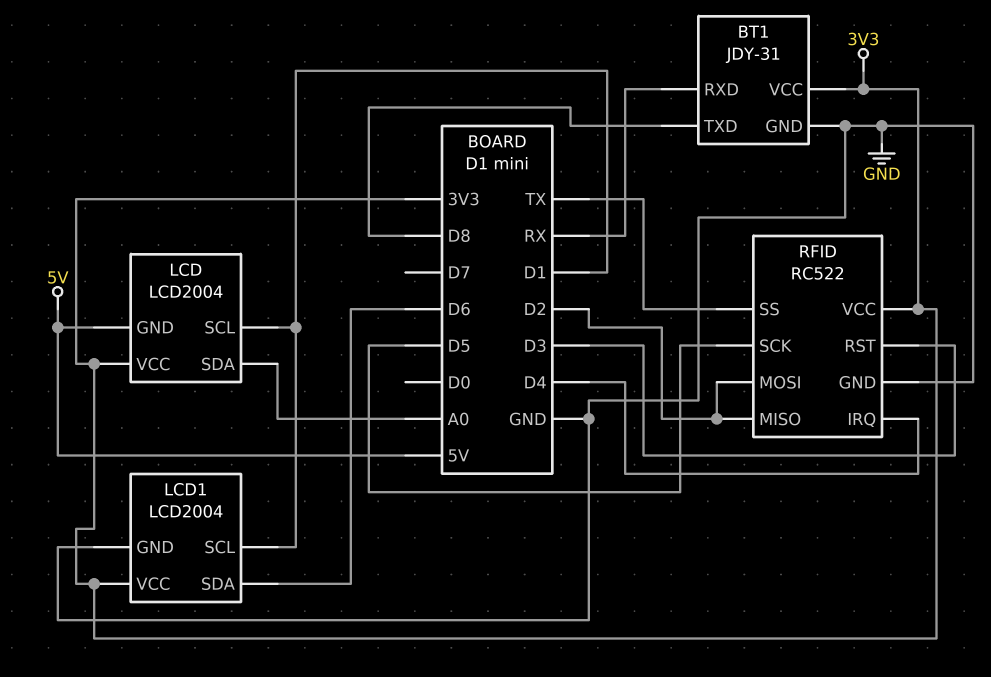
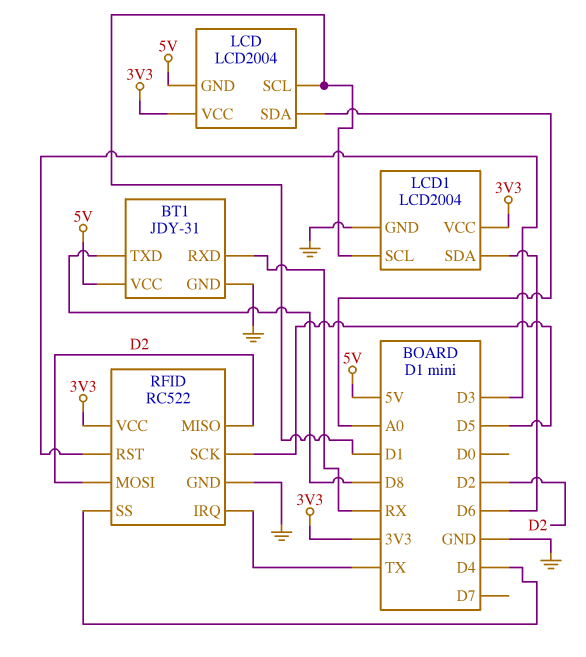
BT1 pin VCC: 3V3 -> 5V
RFID pin IRQ: D4 -> TX
RFID pin SS: TX -> D4

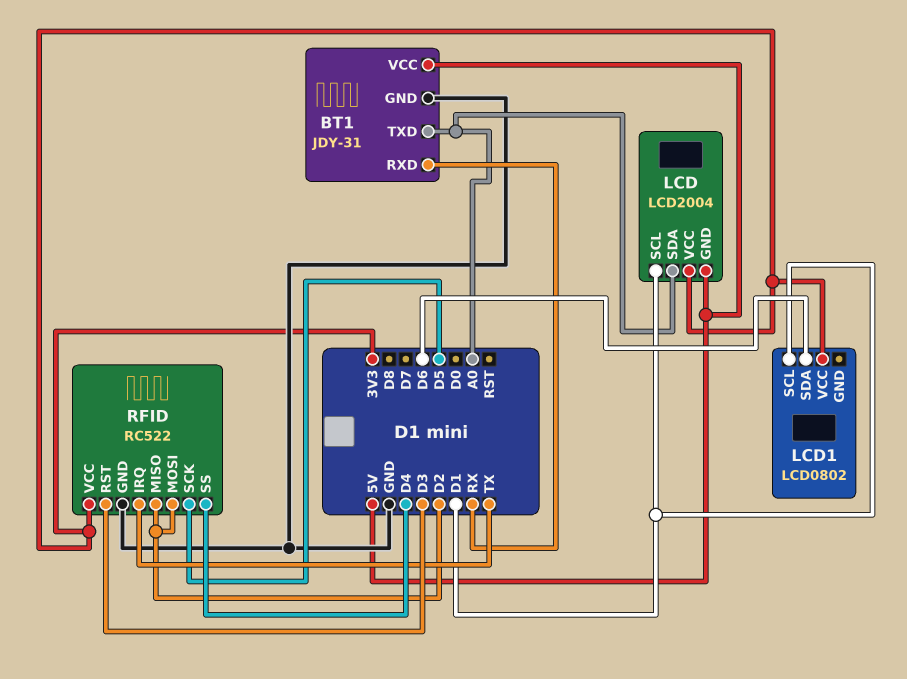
BT1 pin TXD: D8 -> A0
LCD1: LCD2004 -> LCD0802
LCD1 pin GND: GND -> none

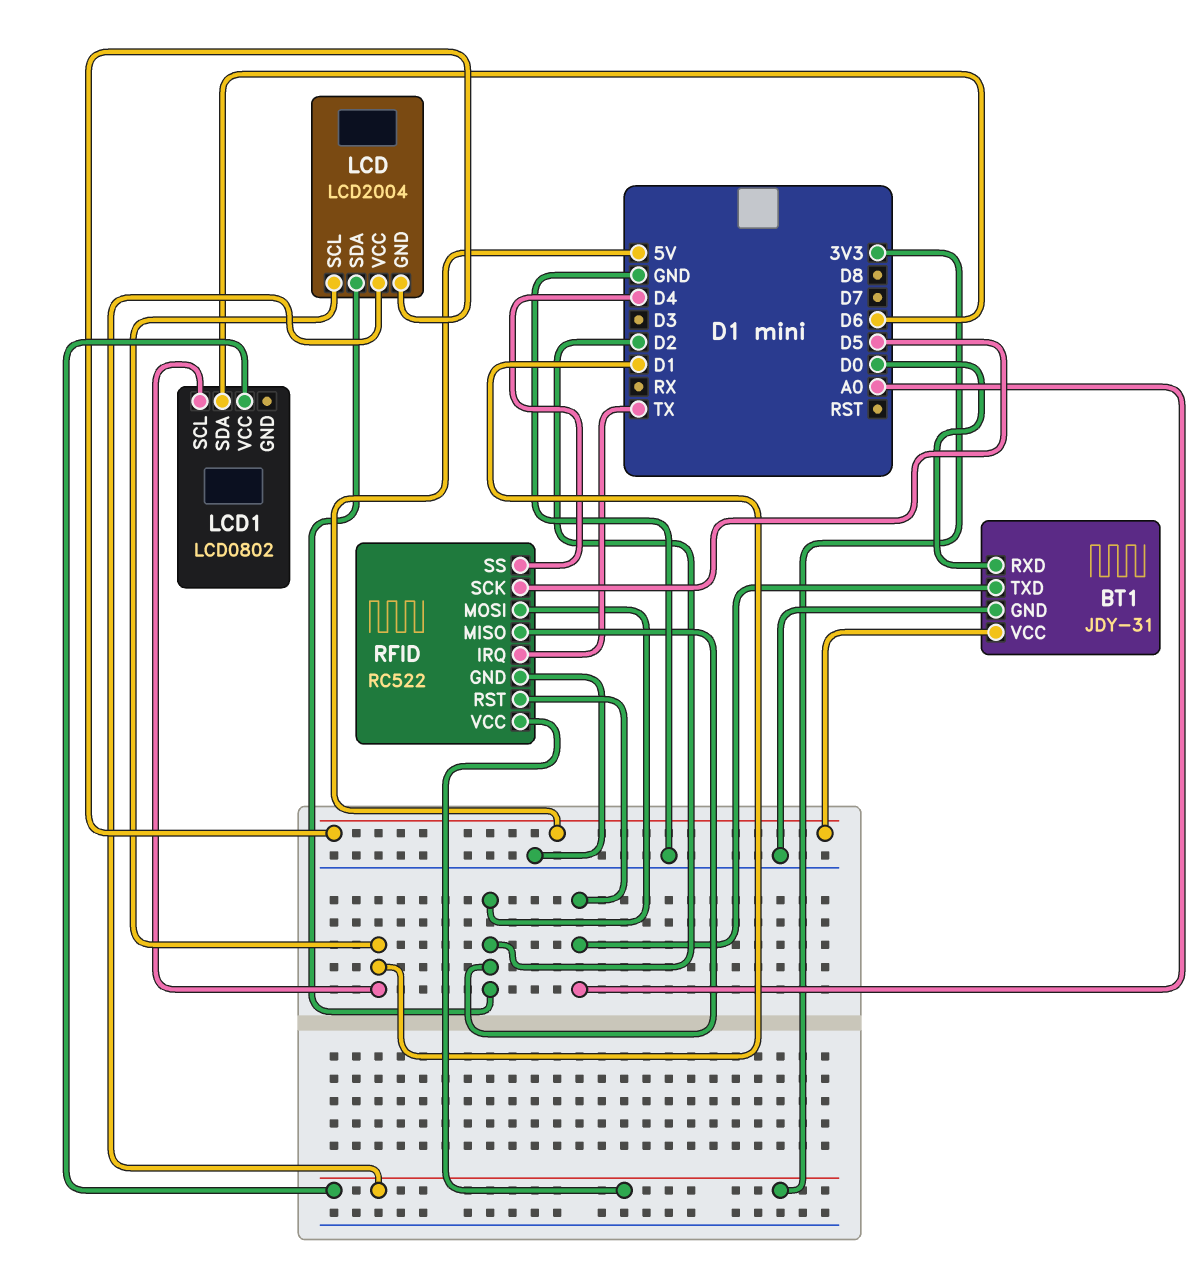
BT1 pin RXD: RX -> D0
LCD pin SDA: A0 -> D2
RFID pin RST: D3 -> A0

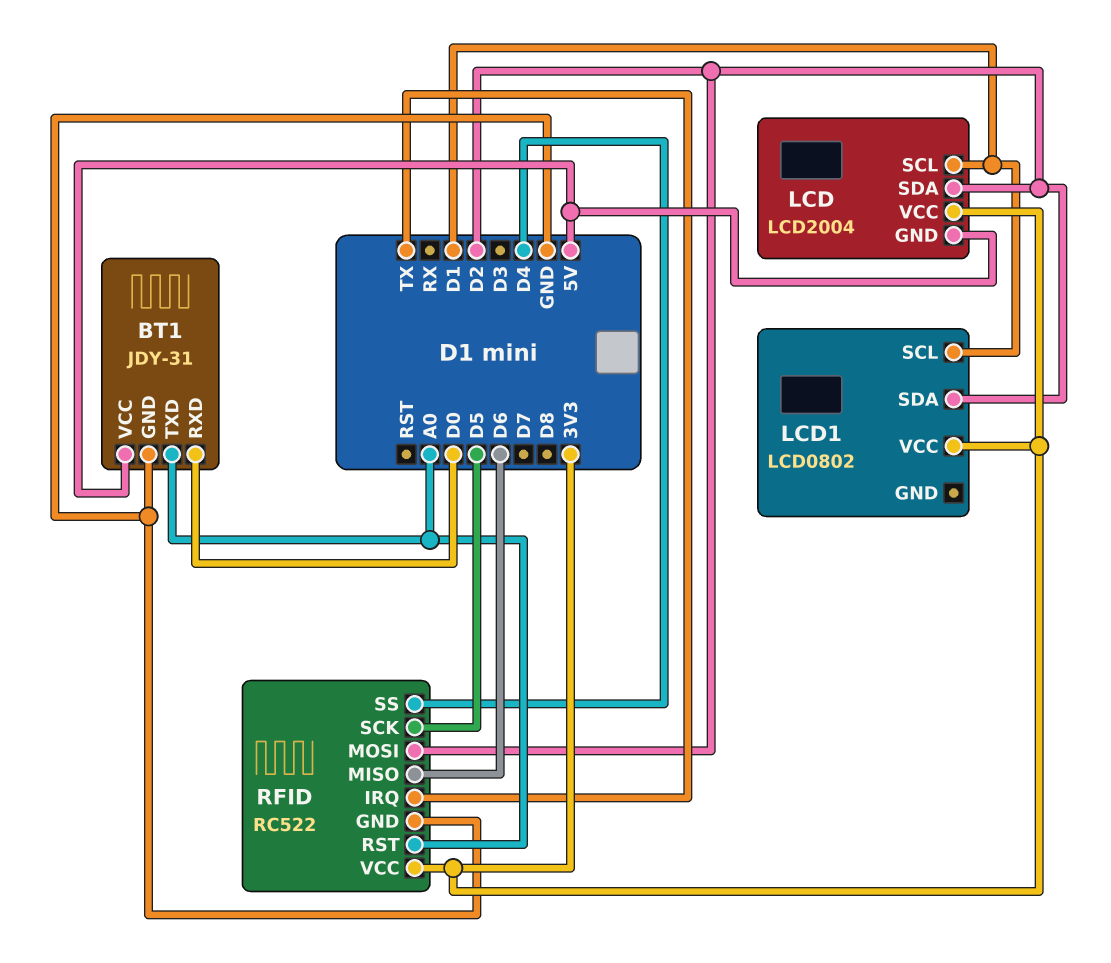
LCD1 pin SDA: D6 -> D2
RFID pin MISO: D2 -> D6

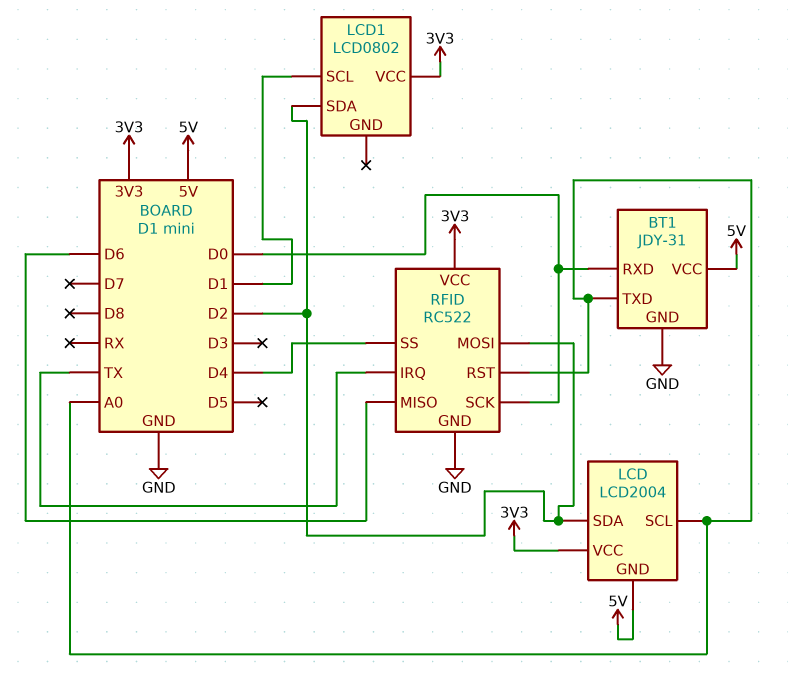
LCD pin SCL: D1 -> A0
RFID pin SCK: D5 -> D0

